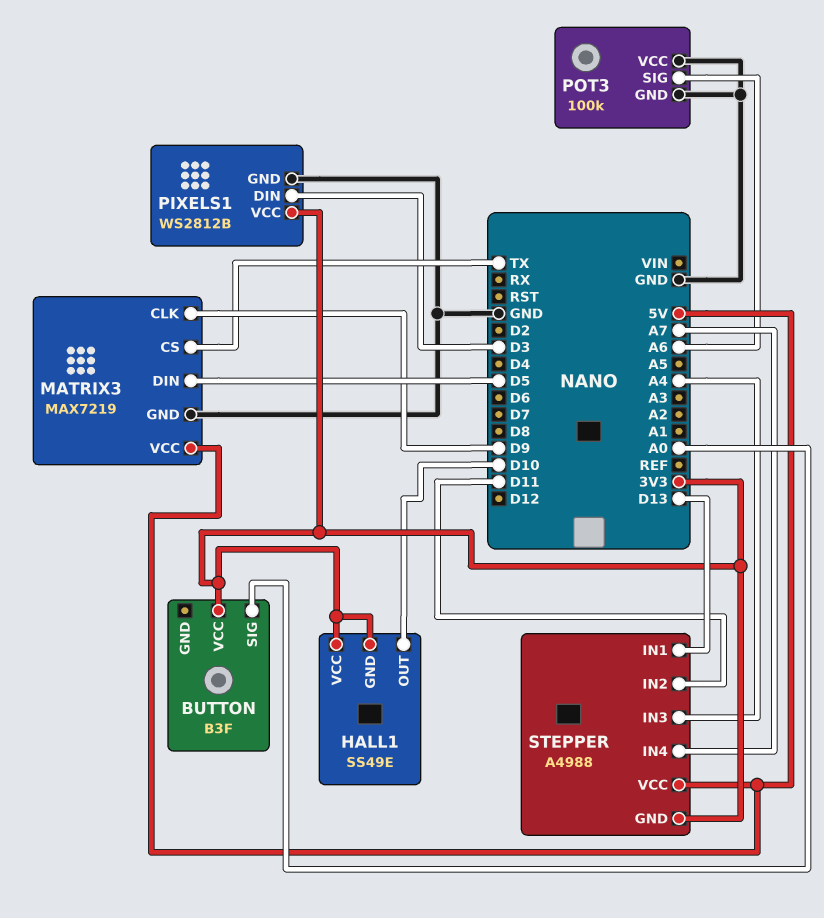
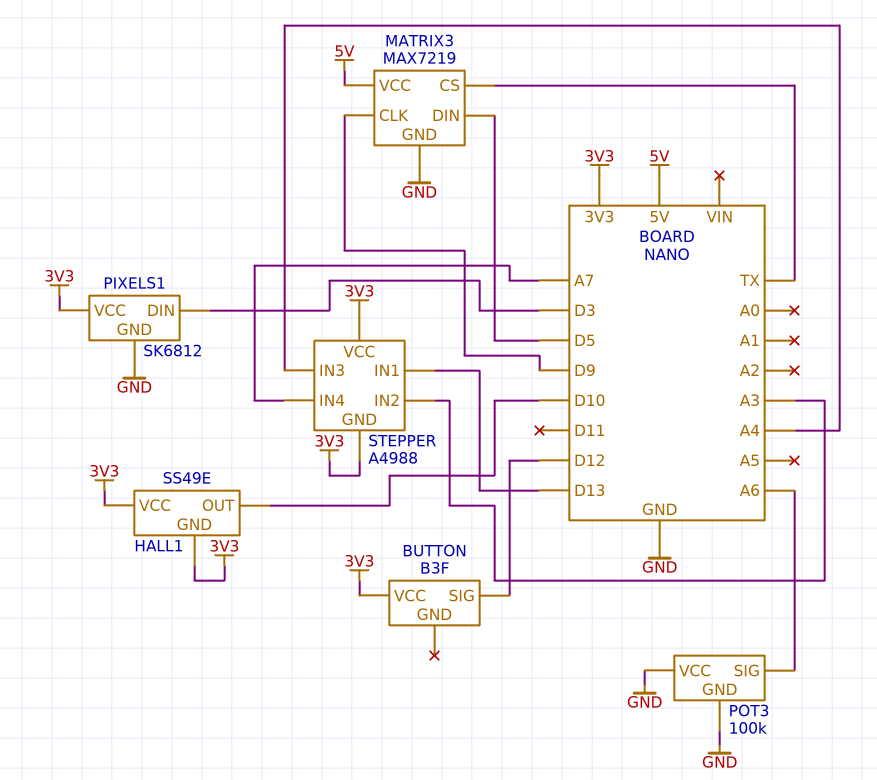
BUTTON pin SIG: A0 -> D12
PIXELS1: WS2812B -> SK6812
STEPPER pin IN2: D11 -> A3
STEPPER pin VCC: 5V -> 3V3

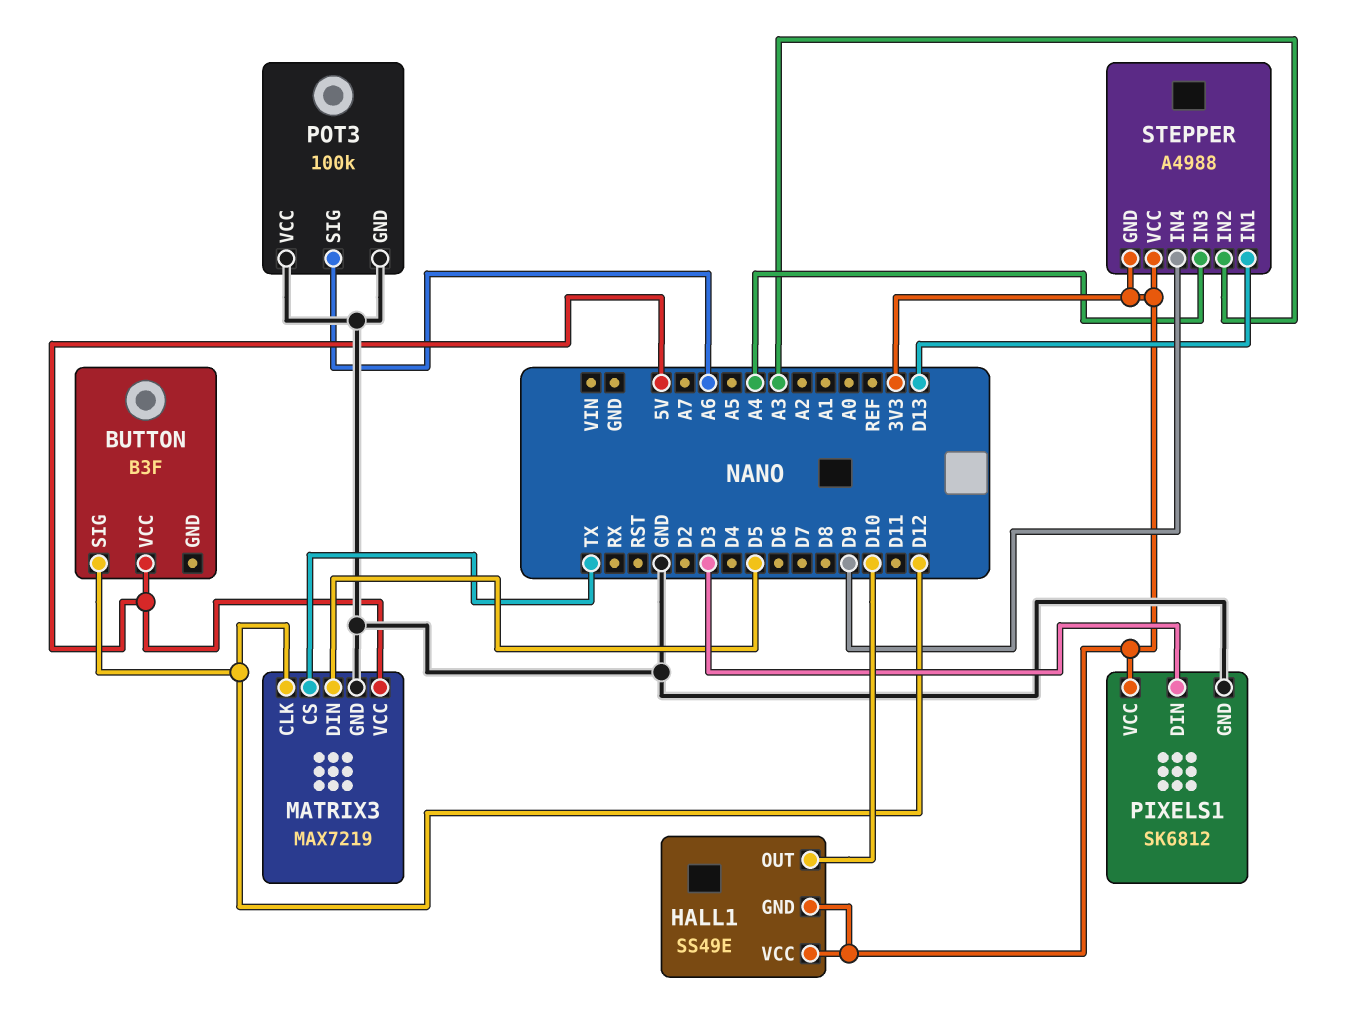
BUTTON pin VCC: 3V3 -> 5V
MATRIX3 pin CLK: D9 -> D12
STEPPER pin IN4: A7 -> D9

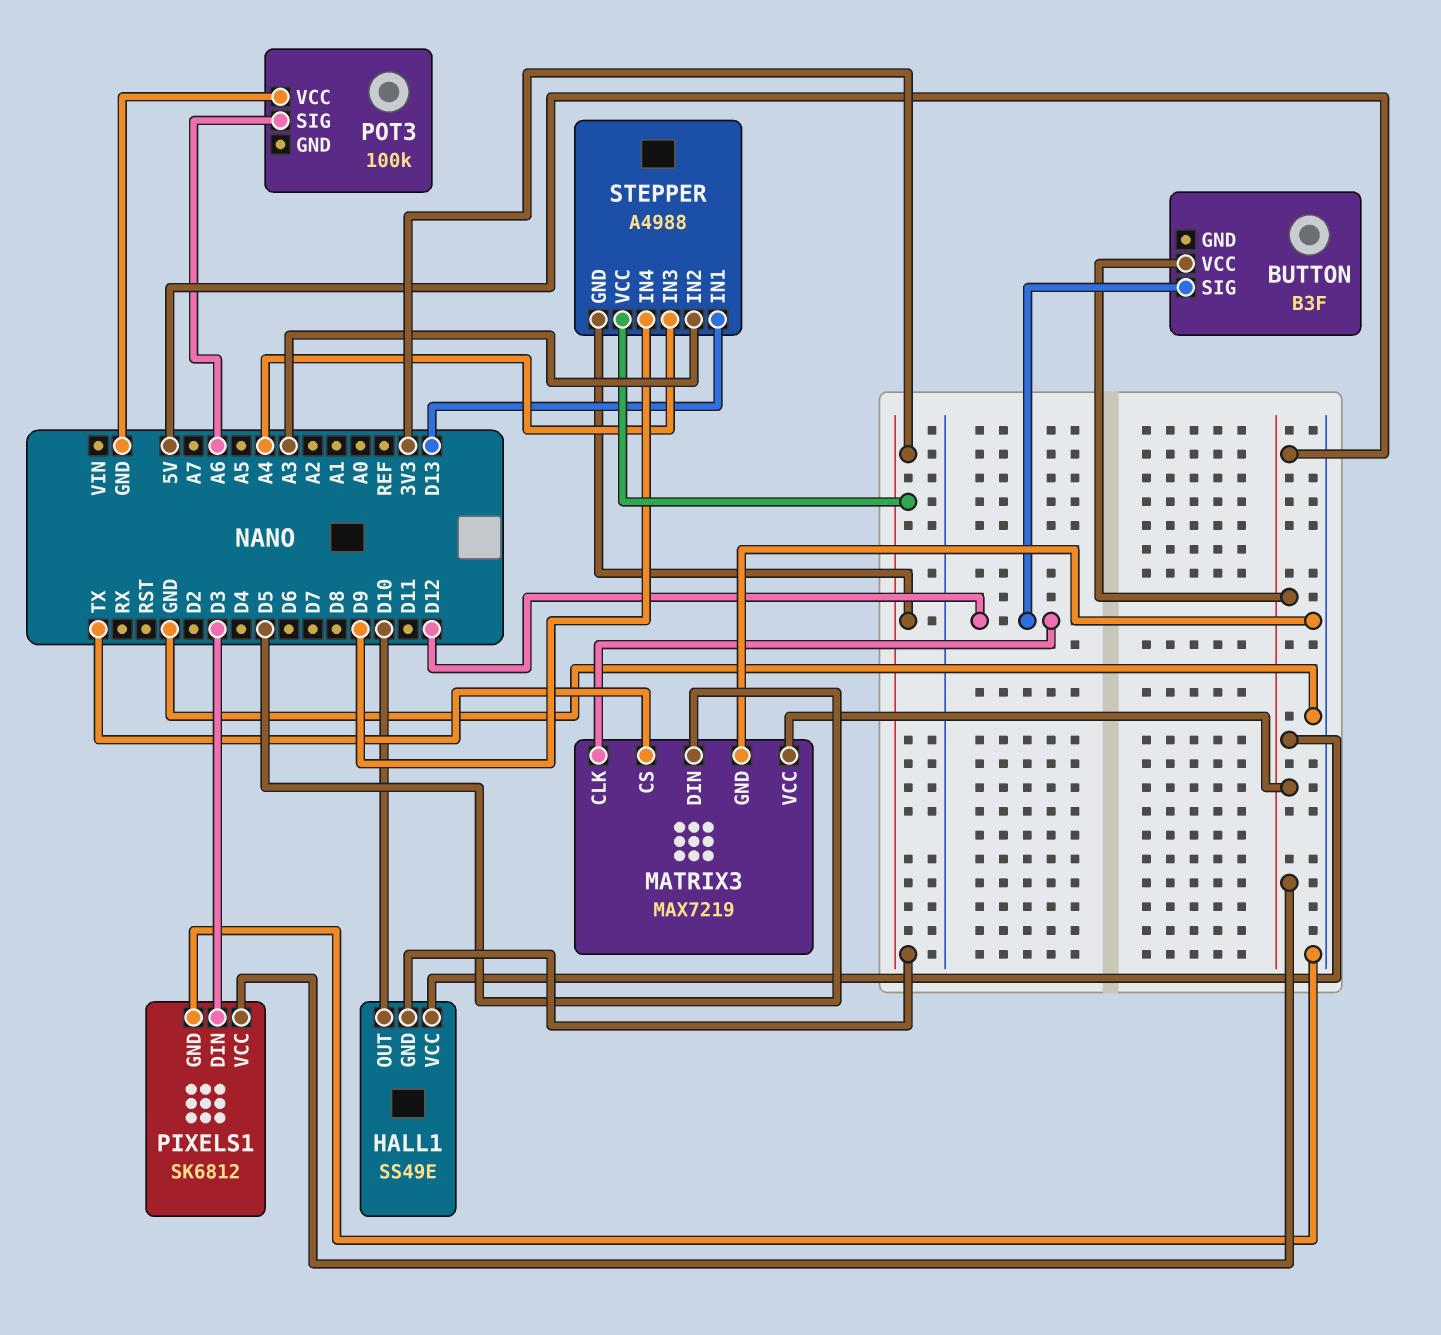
HALL1 pin VCC: 3V3 -> 5V
PIXELS1 pin VCC: 3V3 -> 5V
POT3 pin GND: GND -> none

